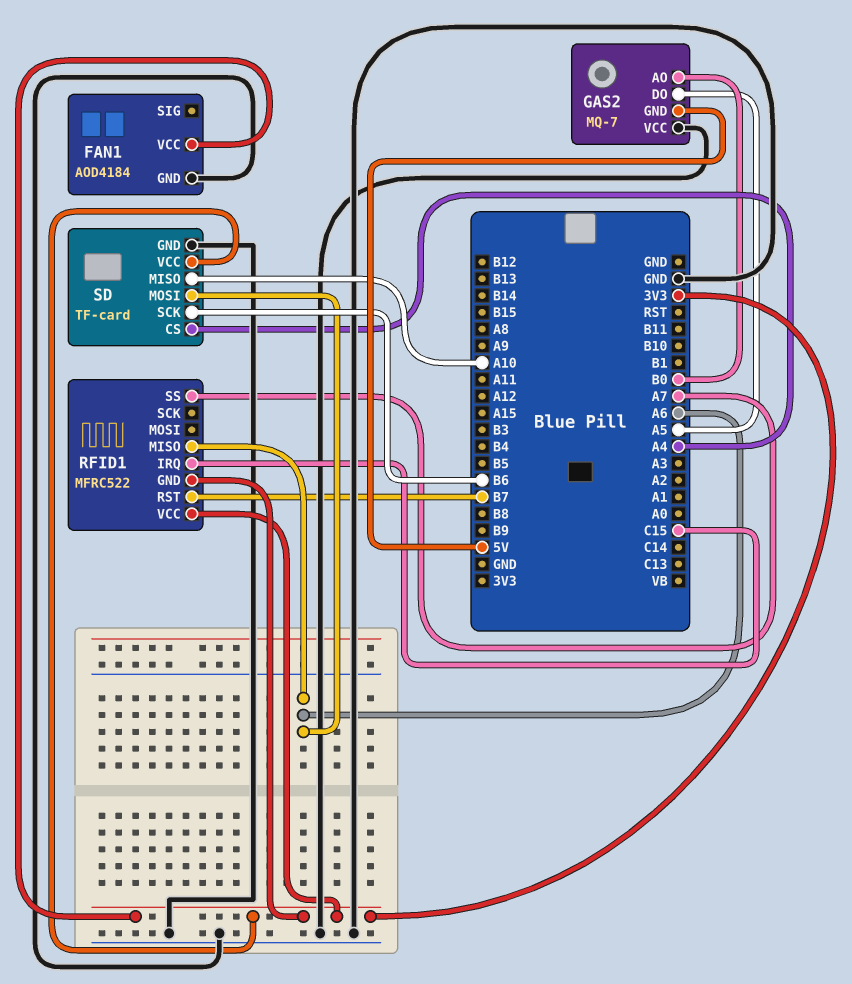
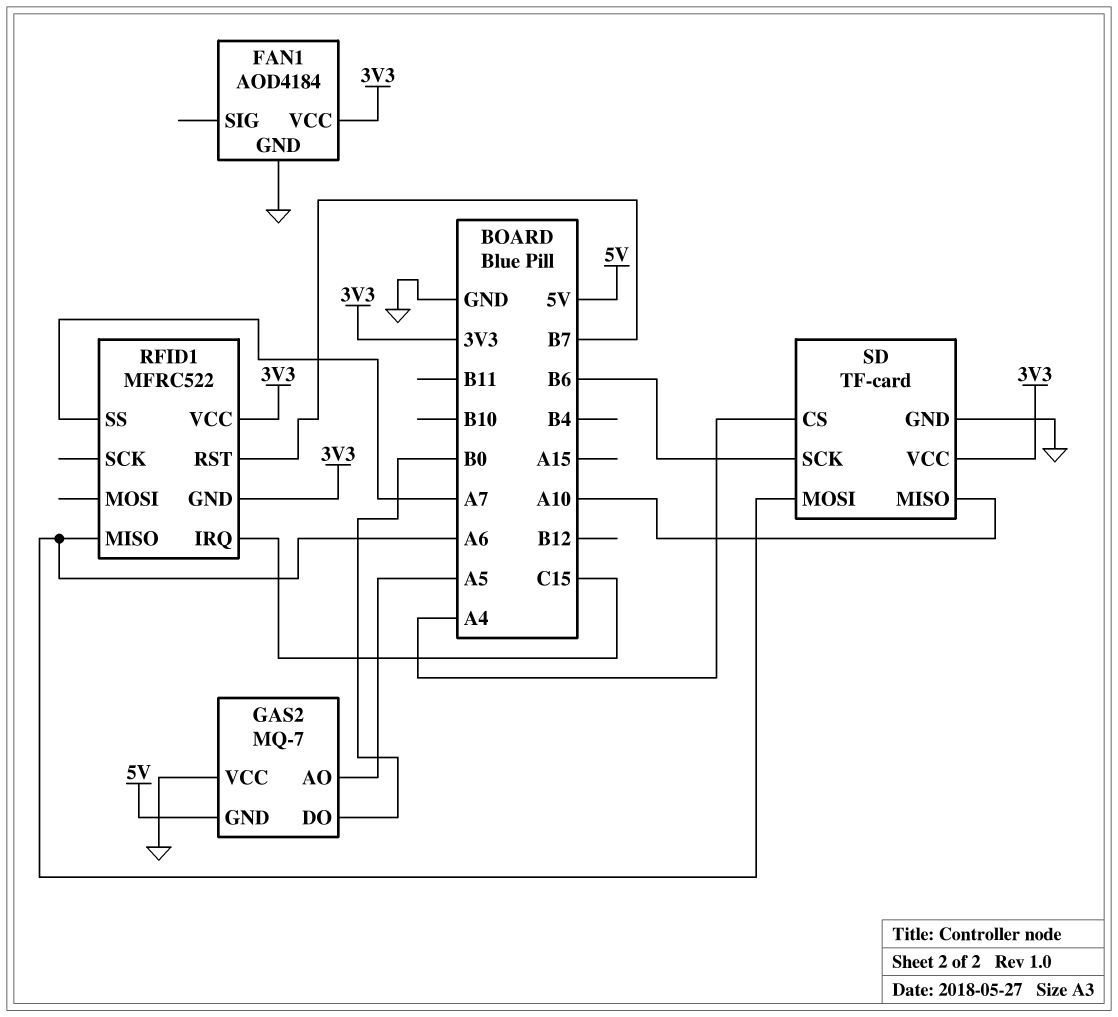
GAS2 pin AO: B0 -> A5
GAS2 pin DO: A5 -> B0

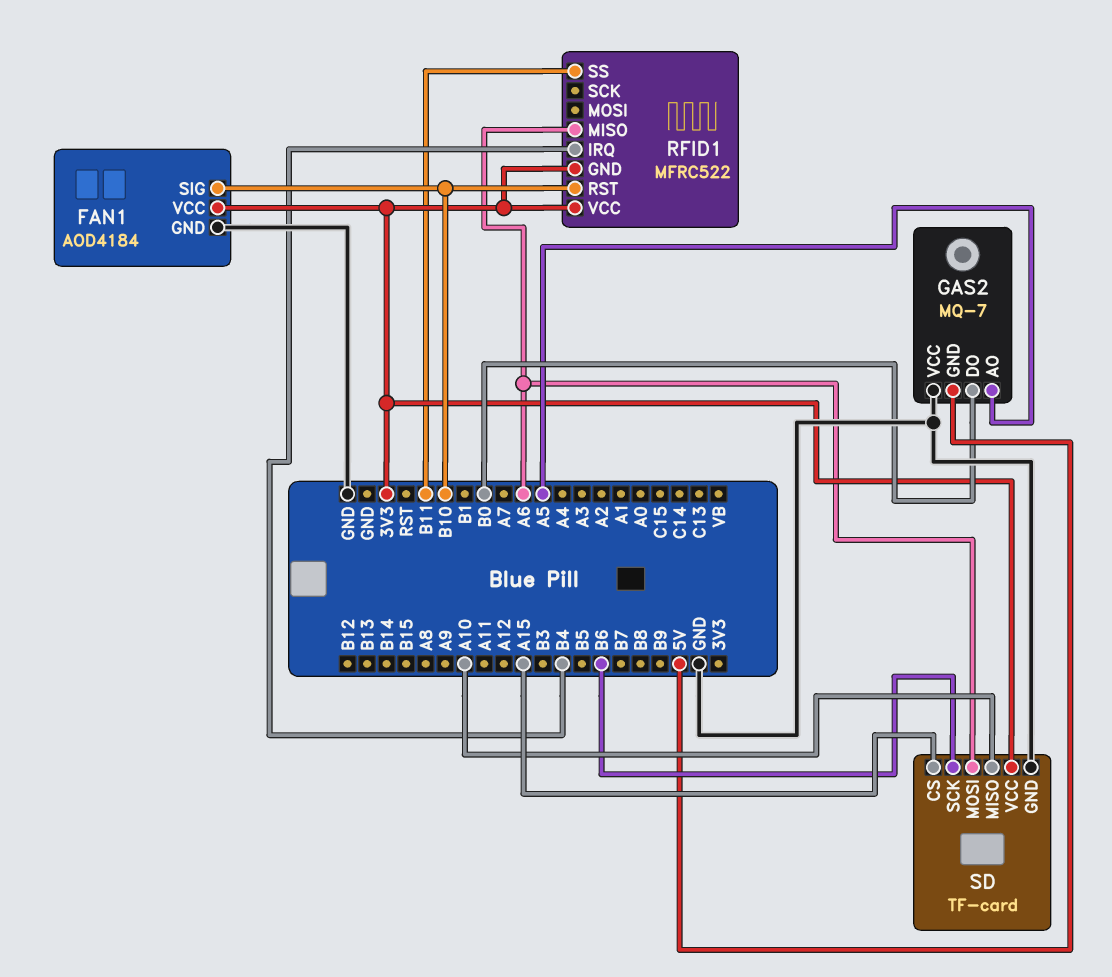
FAN1 pin SIG: none -> B10
RFID1 pin IRQ: C15 -> B4
RFID1 pin RST: B7 -> B10
RFID1 pin SS: A7 -> B11
SD pin CS: A4 -> A15

